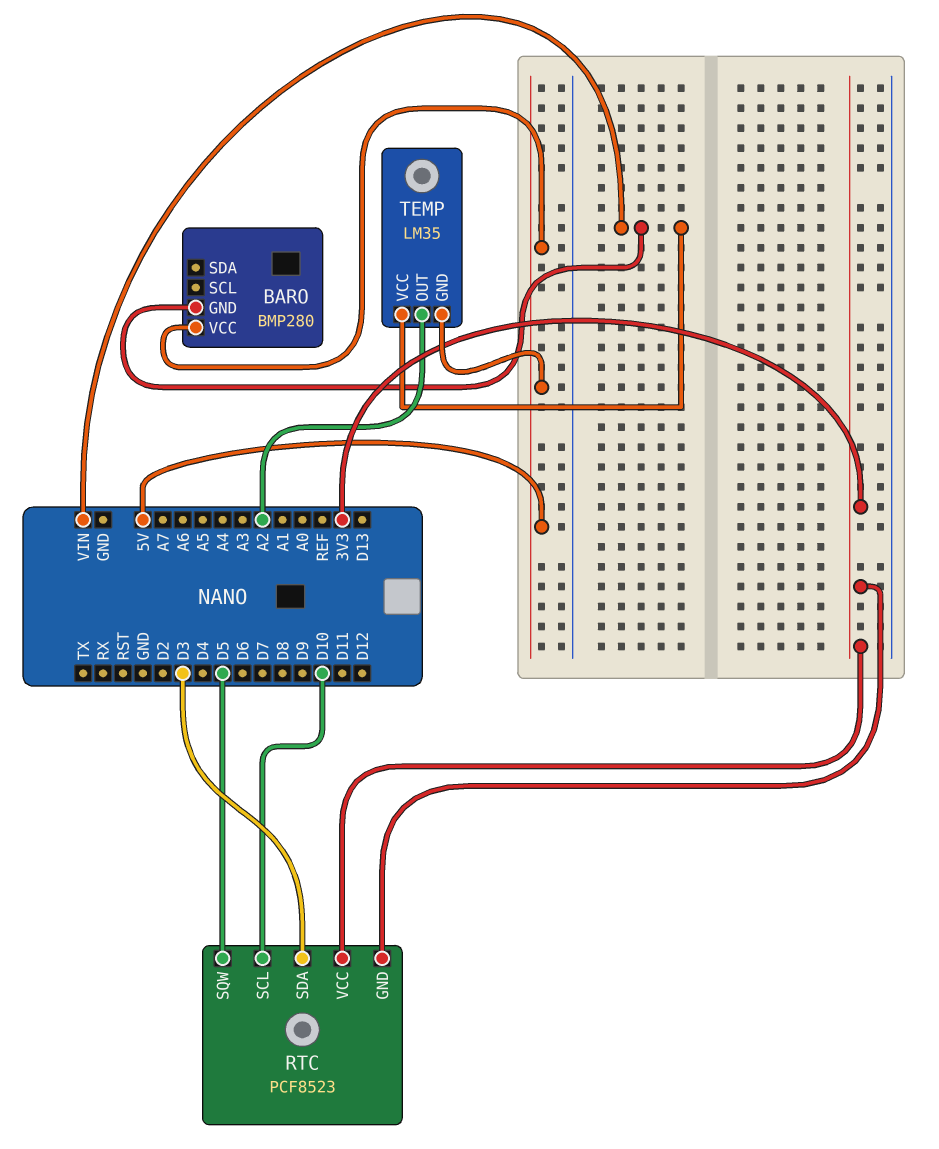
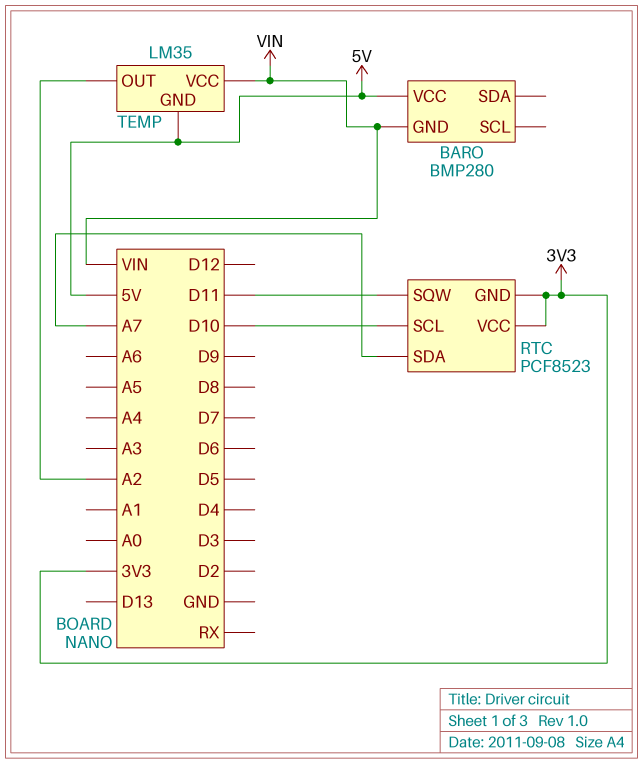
RTC pin SDA: D3 -> A7
RTC pin SQW: D5 -> D11

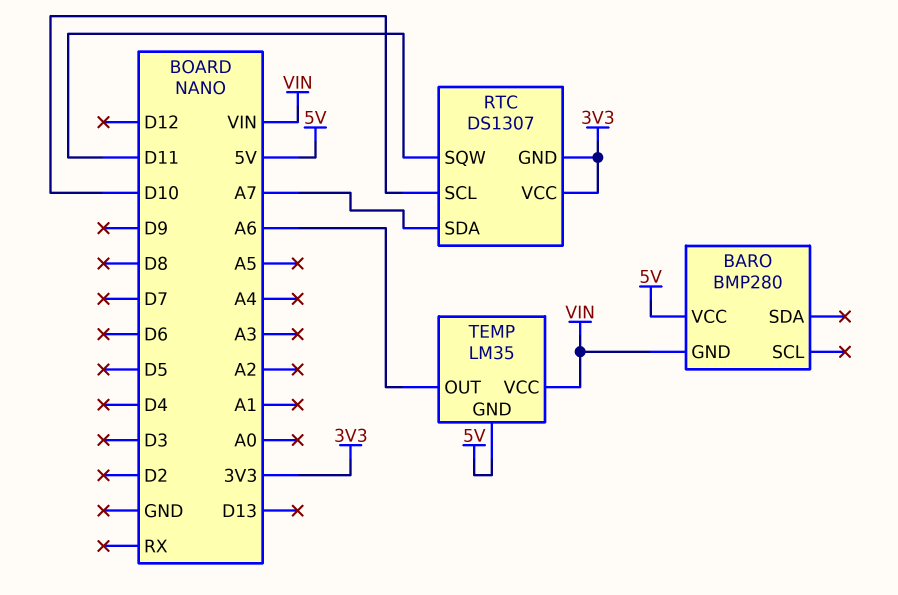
RTC: PCF8523 -> DS1307
TEMP pin OUT: A2 -> A6

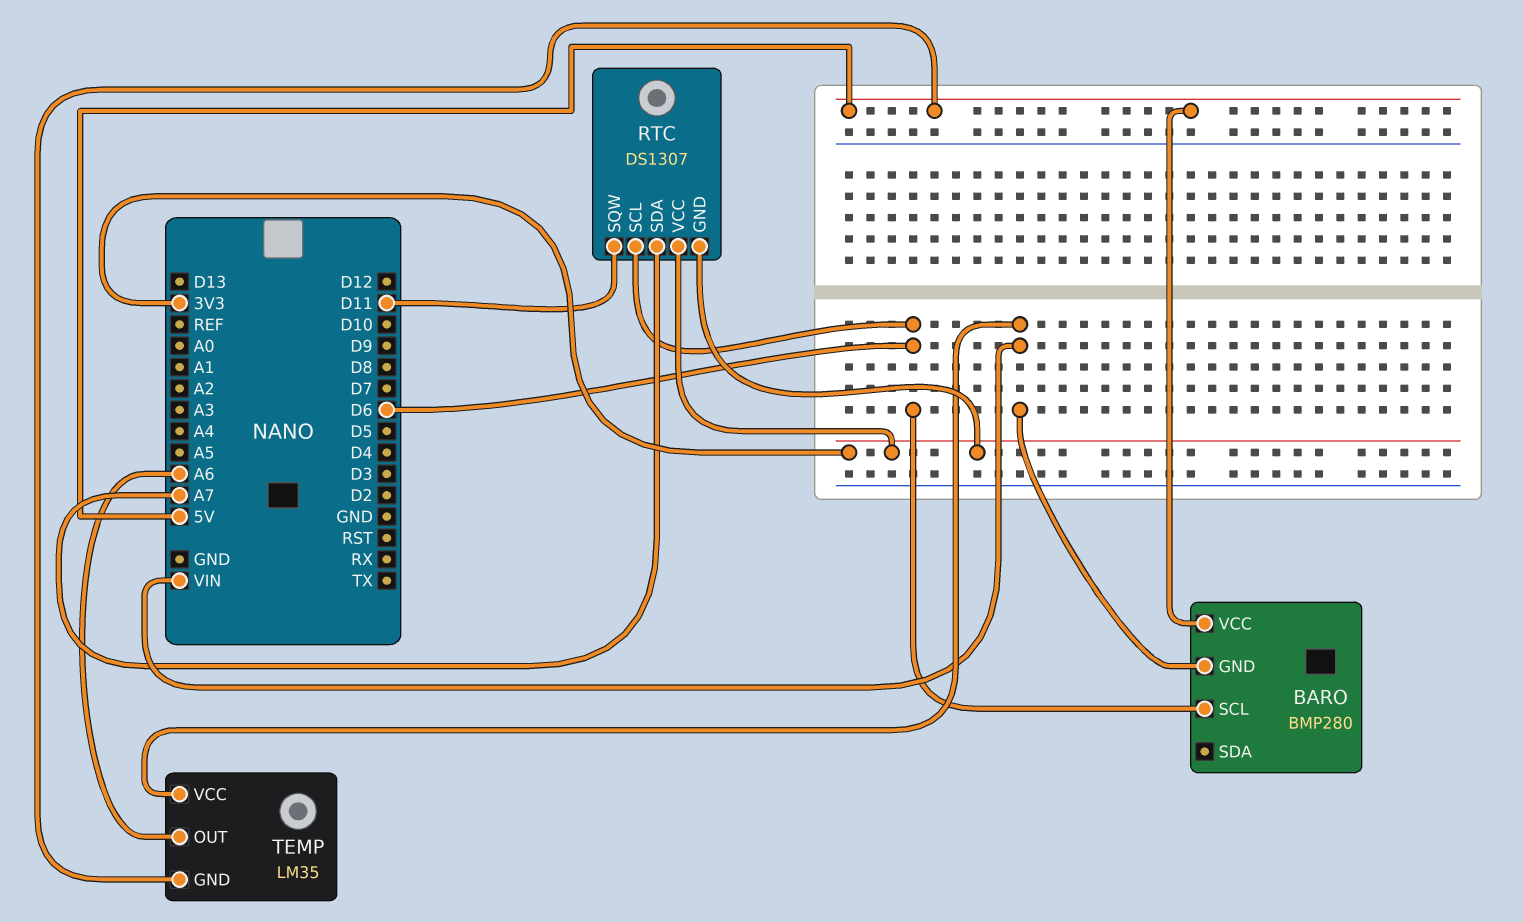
BARO pin SCL: none -> D6
RTC pin SCL: D10 -> D6

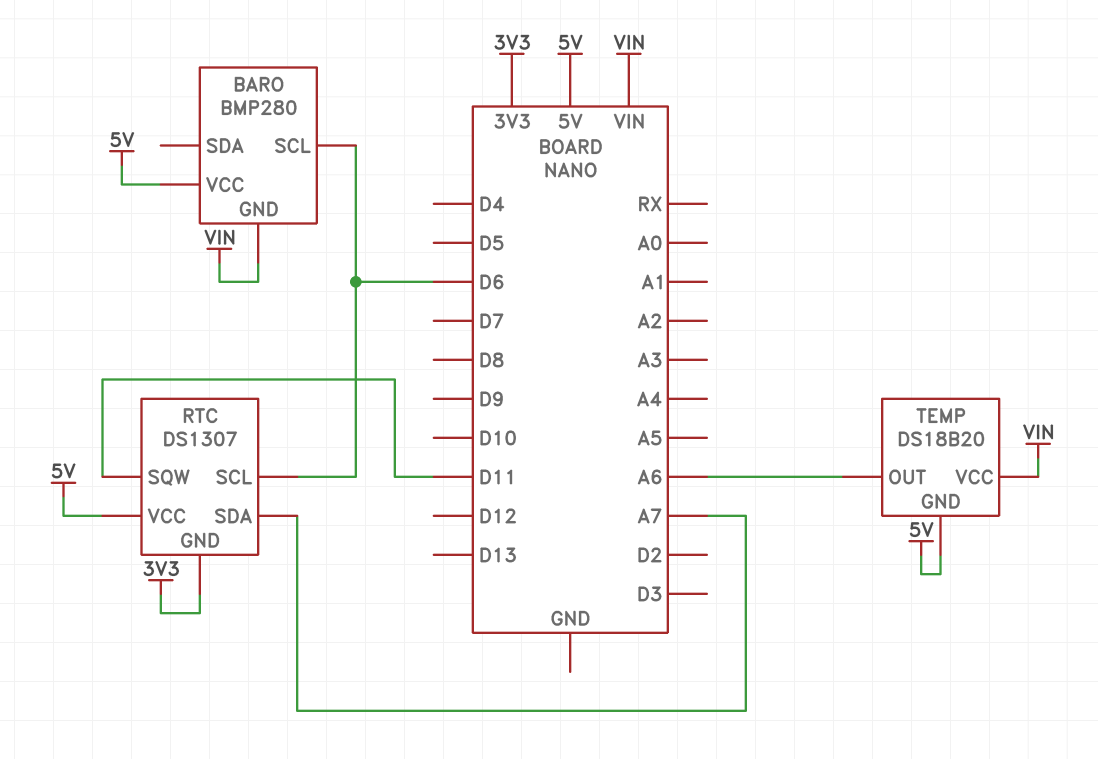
RTC pin VCC: 3V3 -> 5V
TEMP: LM35 -> DS18B20

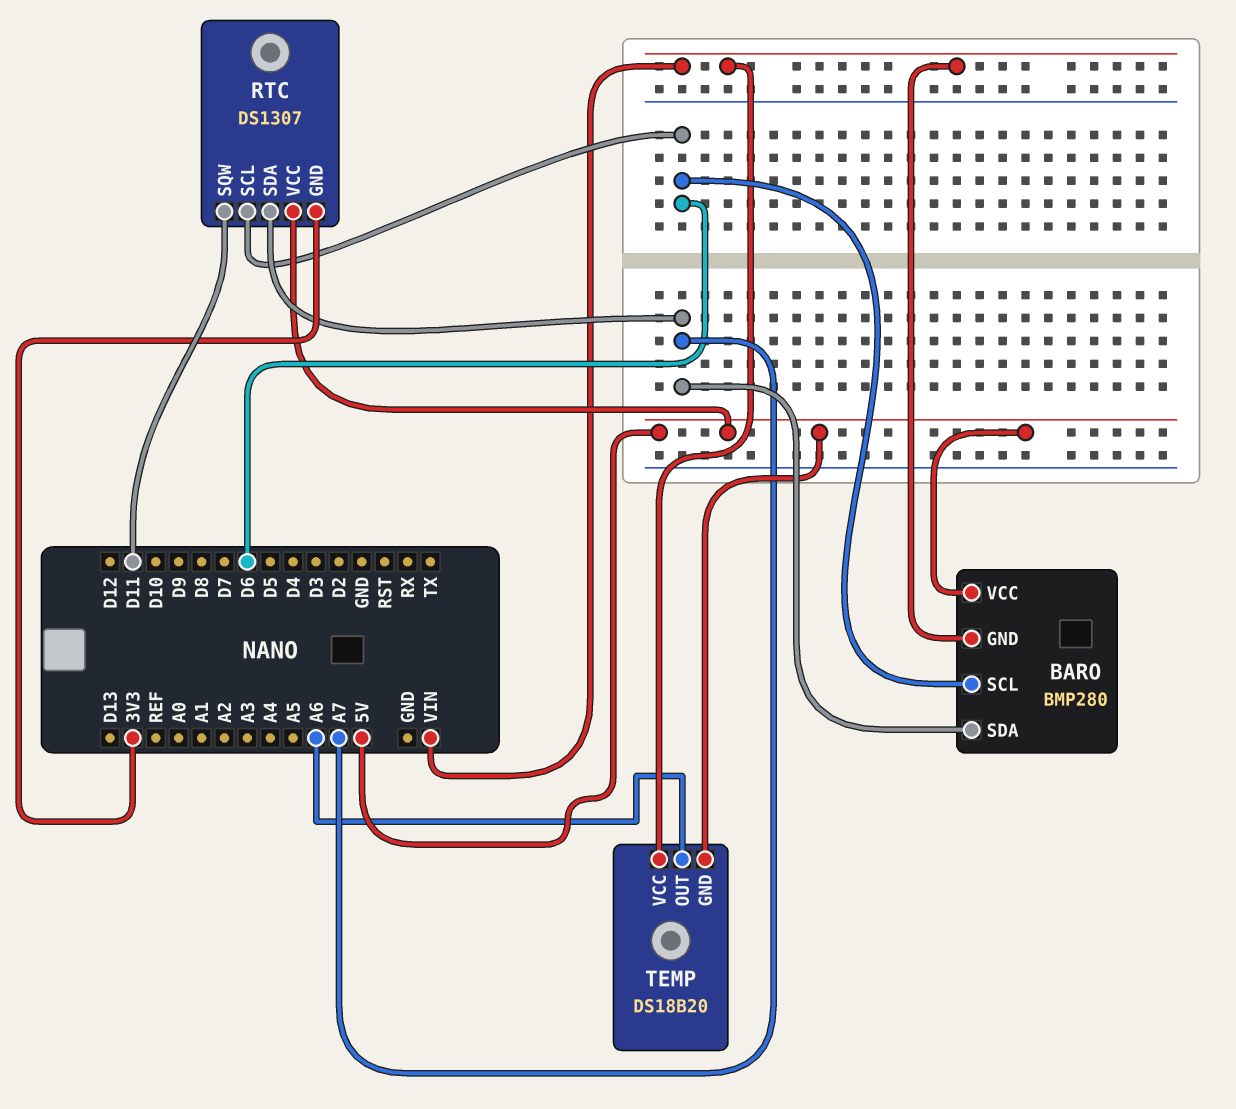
BARO pin SDA: none -> A7

